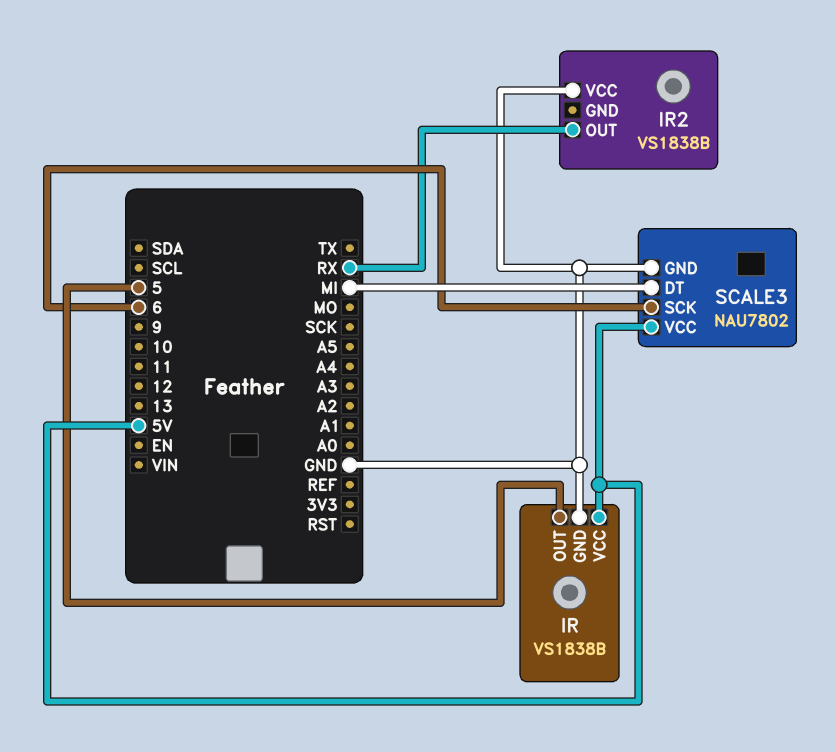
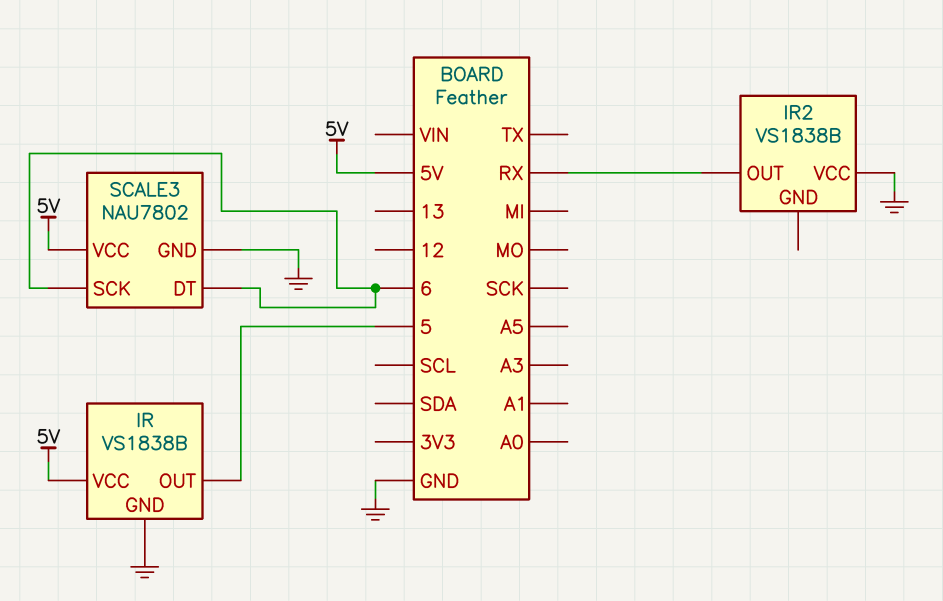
SCALE3 pin DT: MI -> 6

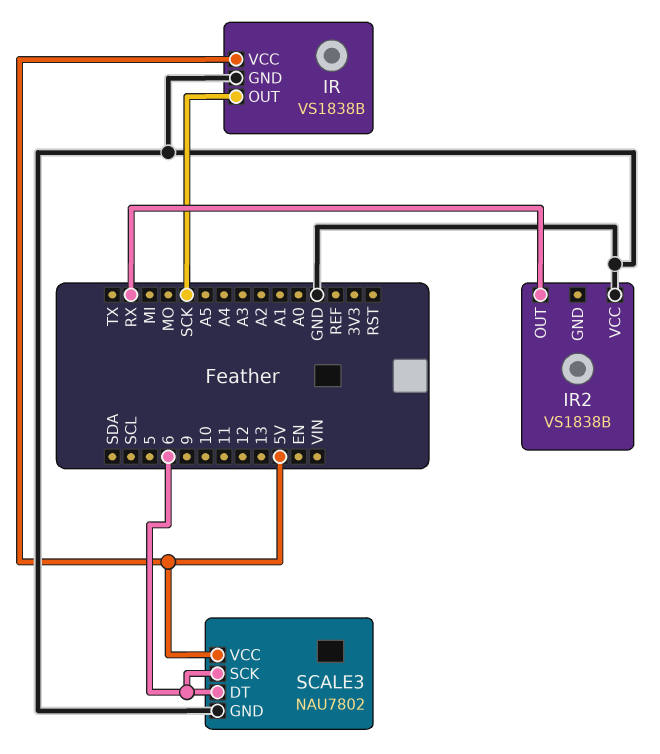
IR pin OUT: 5 -> SCK

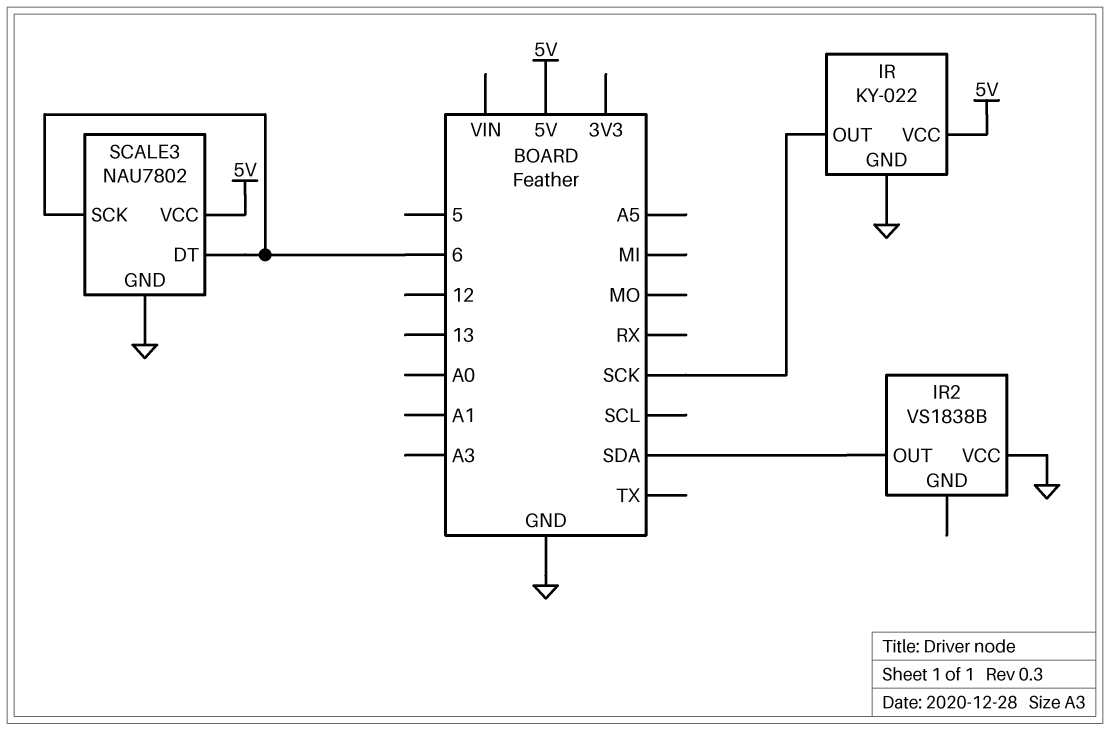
IR: VS1838B -> KY-022
IR2 pin OUT: RX -> SDA

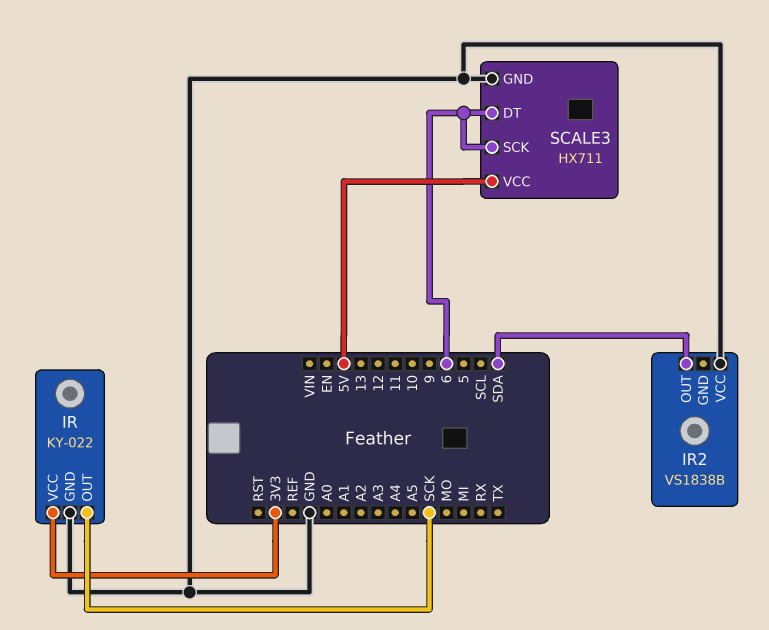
IR pin VCC: 5V -> 3V3
SCALE3: NAU7802 -> HX711

